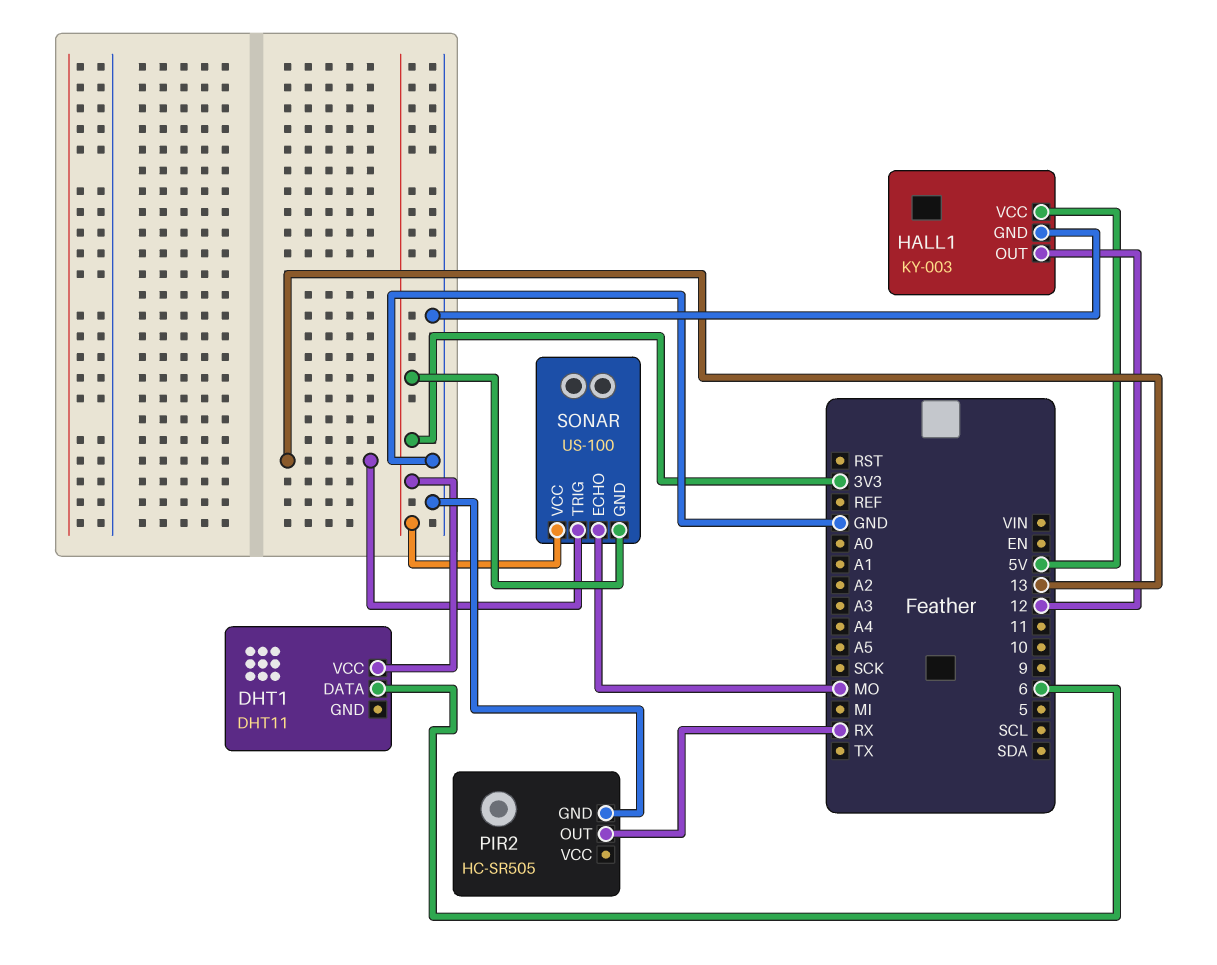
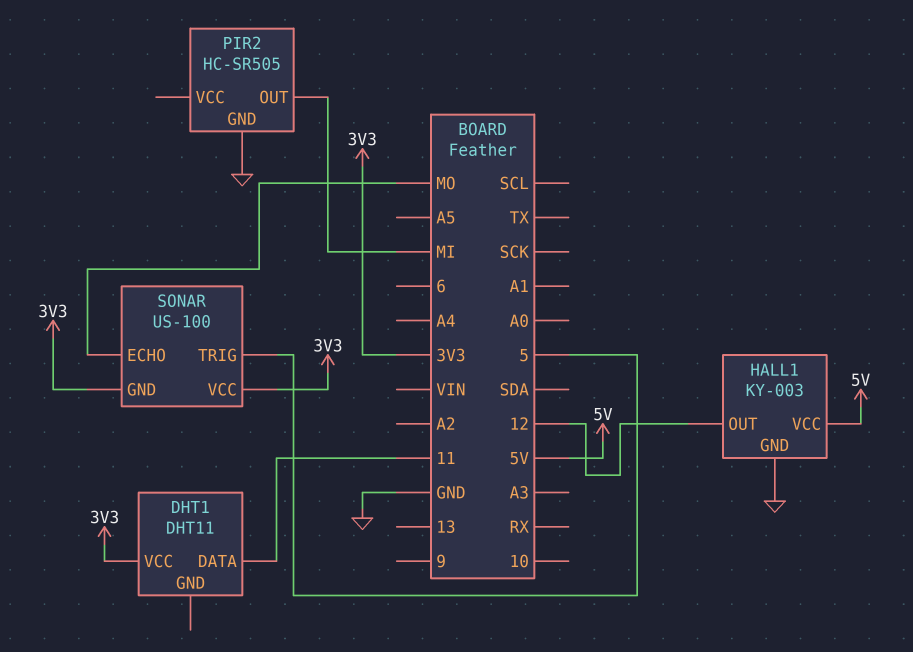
DHT1 pin DATA: 6 -> 11
PIR2 pin OUT: RX -> MI
SONAR pin TRIG: 13 -> 5

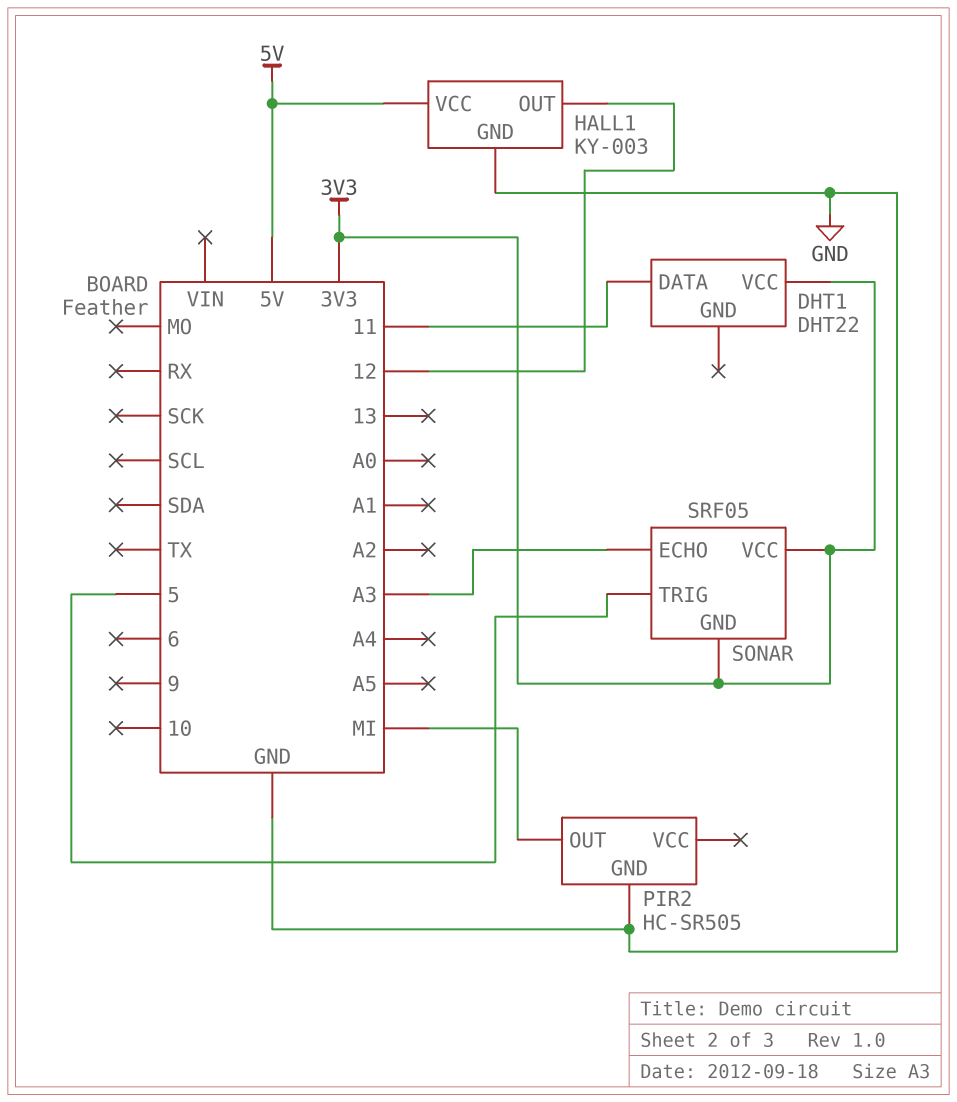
DHT1: DHT11 -> DHT22
SONAR: US-100 -> SRF05
SONAR pin ECHO: MO -> A3

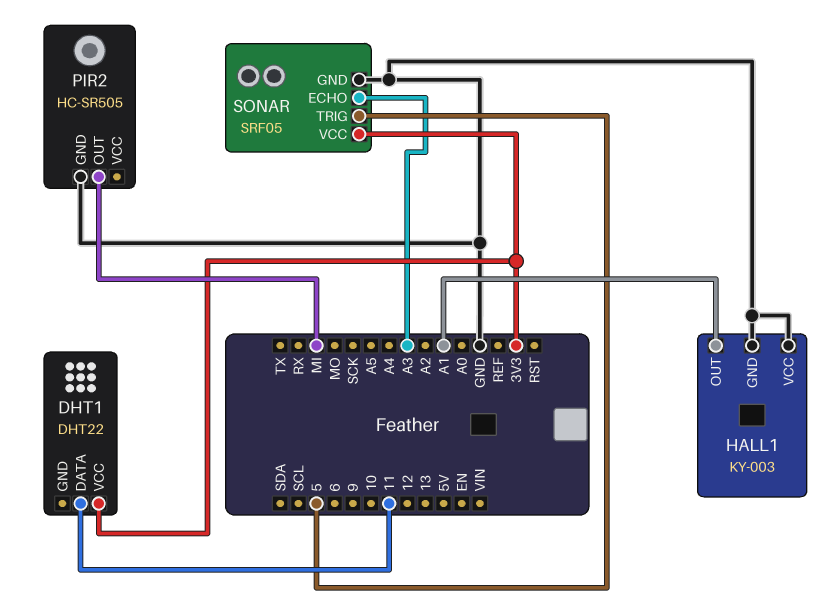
HALL1 pin OUT: 12 -> A1
HALL1 pin VCC: 5V -> GND
SONAR pin GND: 3V3 -> GND

